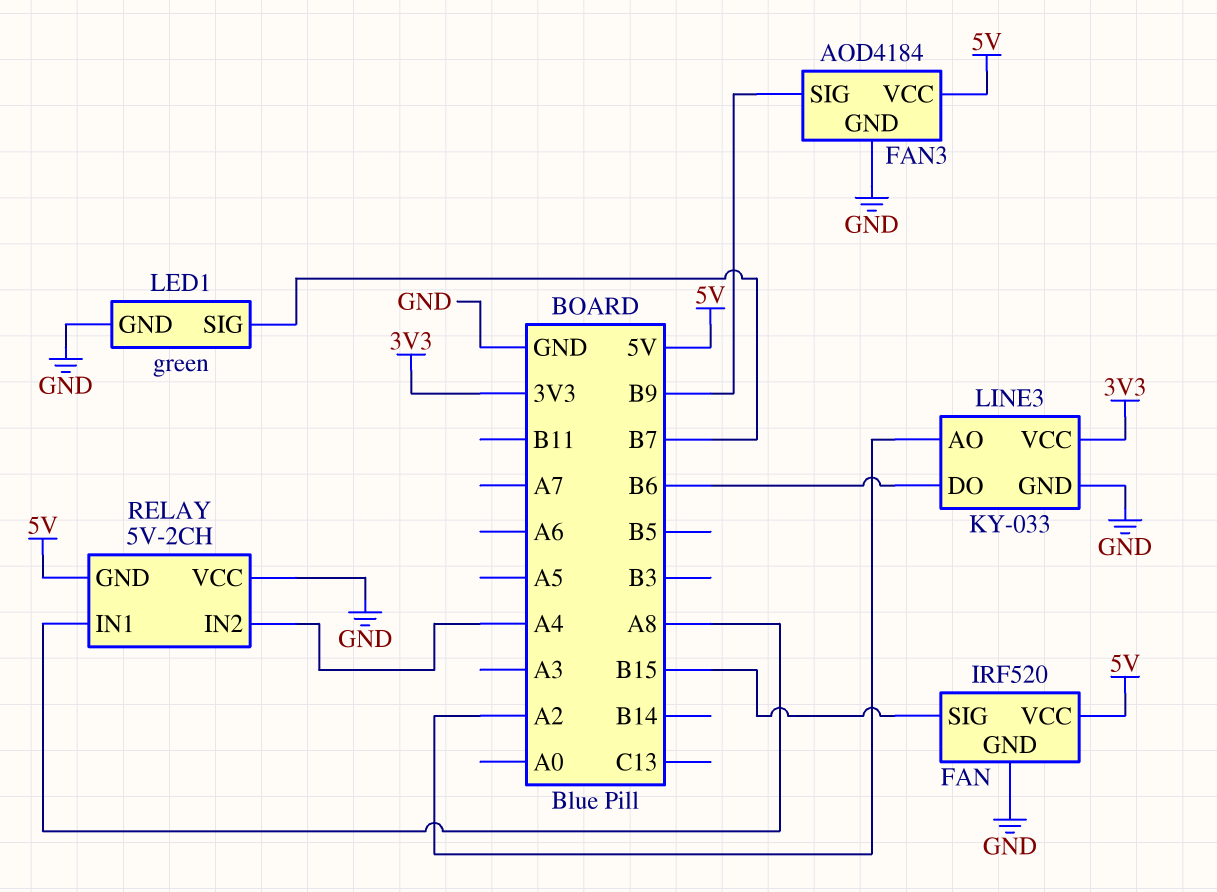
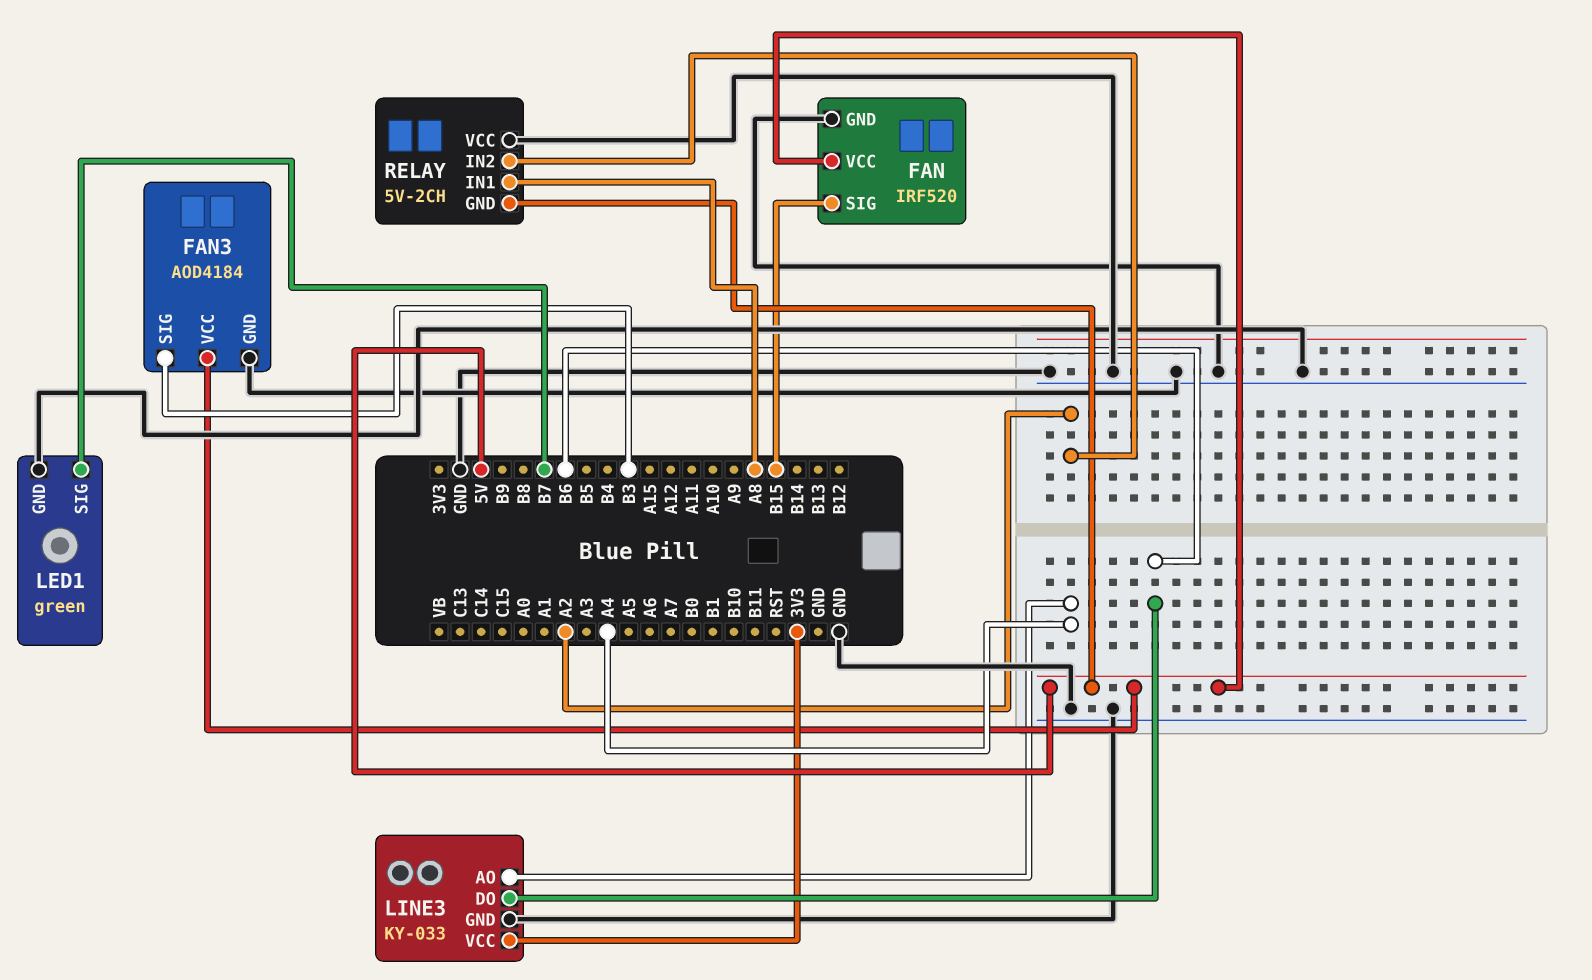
FAN3 pin SIG: B9 -> B3
LINE3 pin AO: A2 -> A4
RELAY pin IN2: A4 -> A2

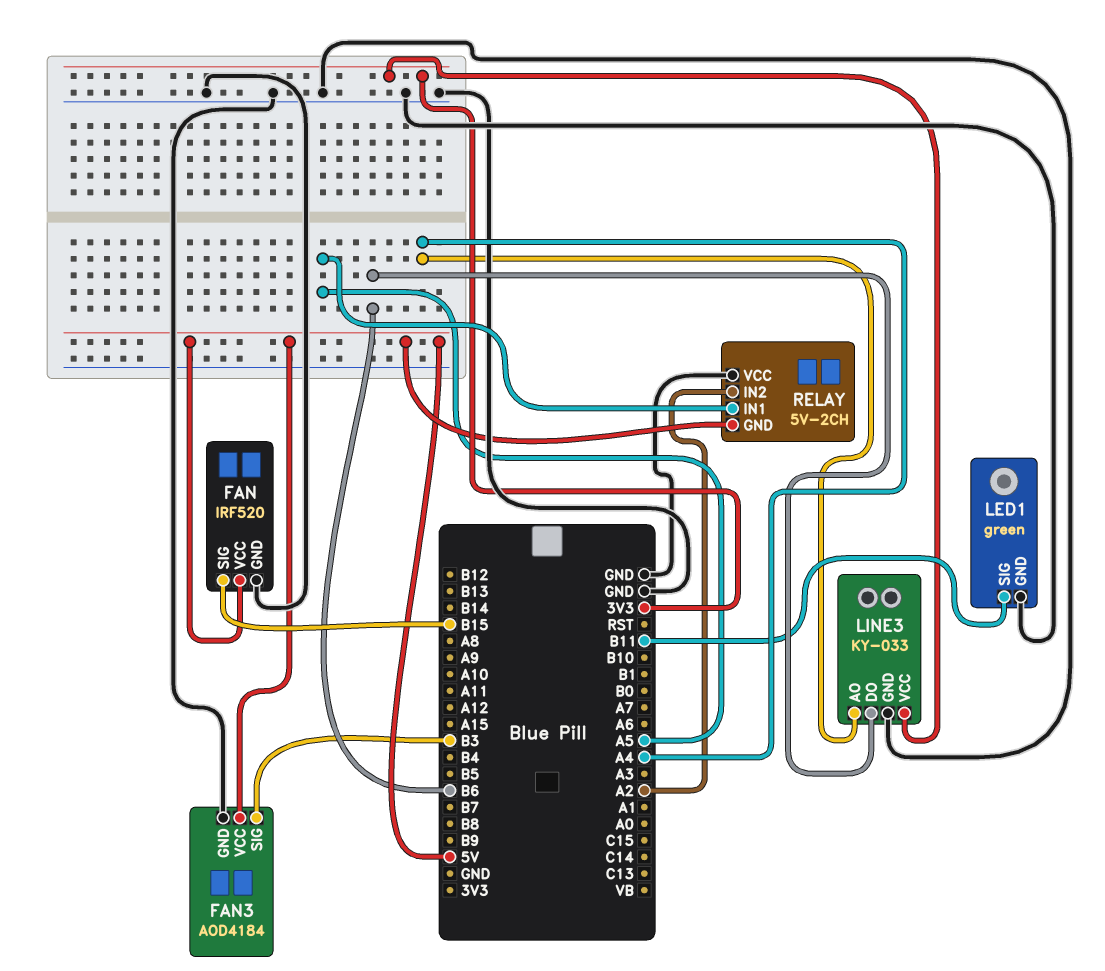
LED1 pin SIG: B7 -> B11
RELAY pin IN1: A8 -> A5

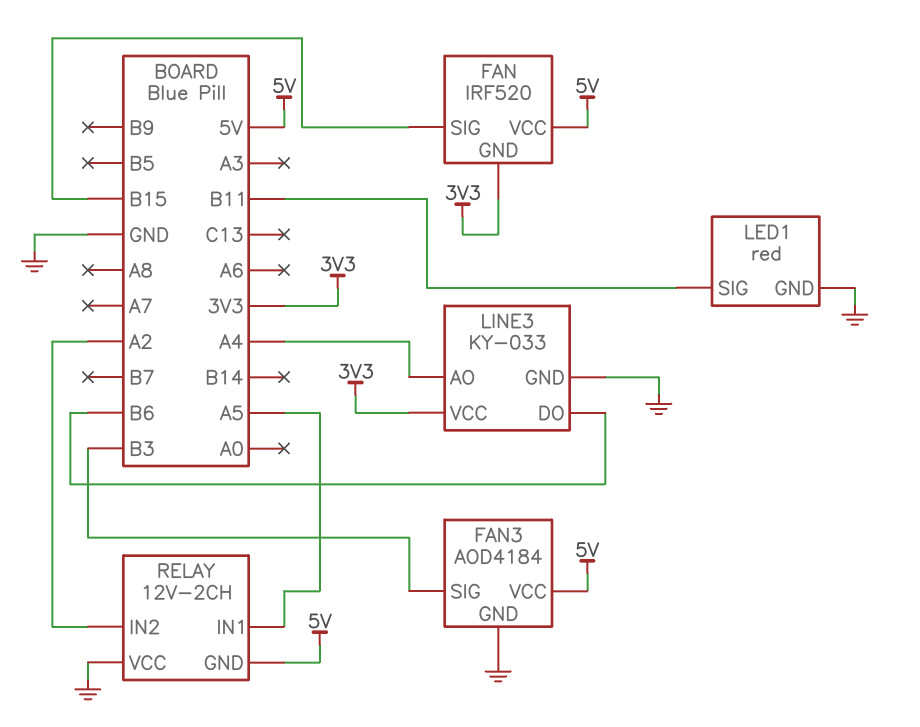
FAN pin GND: GND -> 3V3
LED1: green -> red
RELAY: 5V-2CH -> 12V-2CH

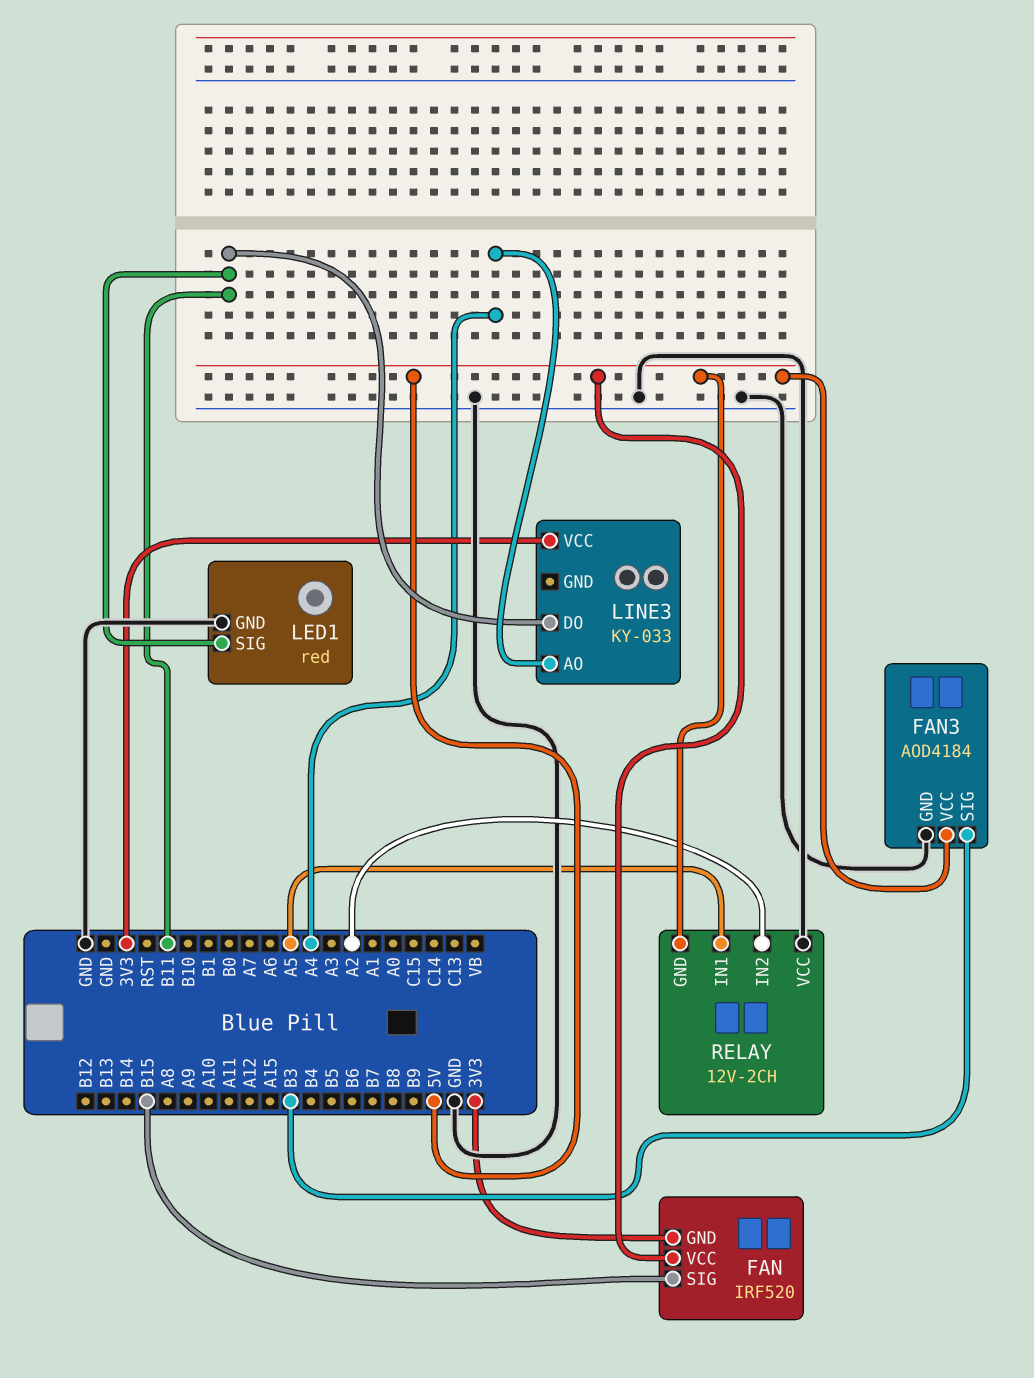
LINE3 pin DO: B6 -> B11
LINE3 pin GND: GND -> none

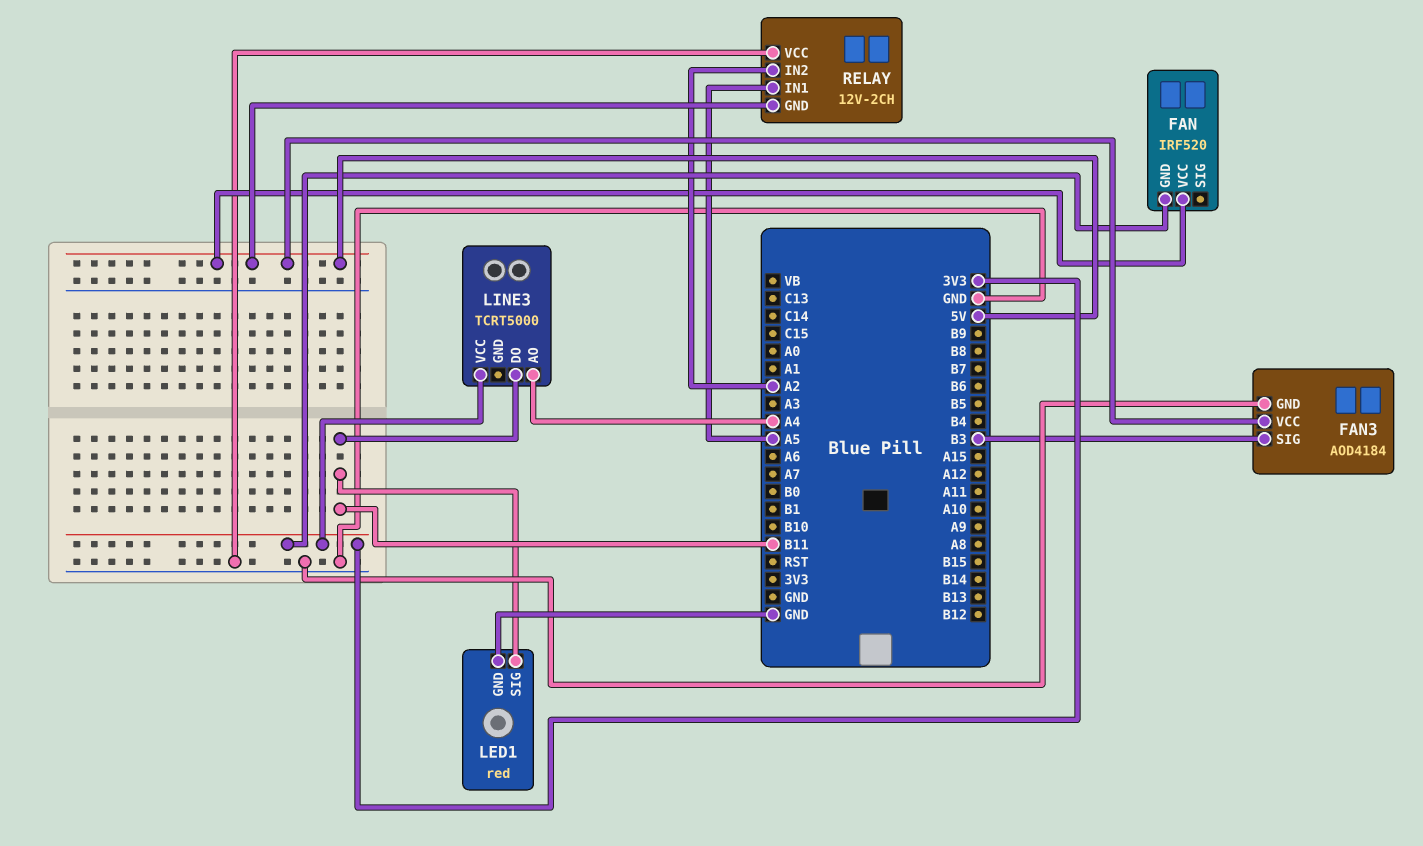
FAN pin SIG: B15 -> none
LINE3: KY-033 -> TCRT5000

